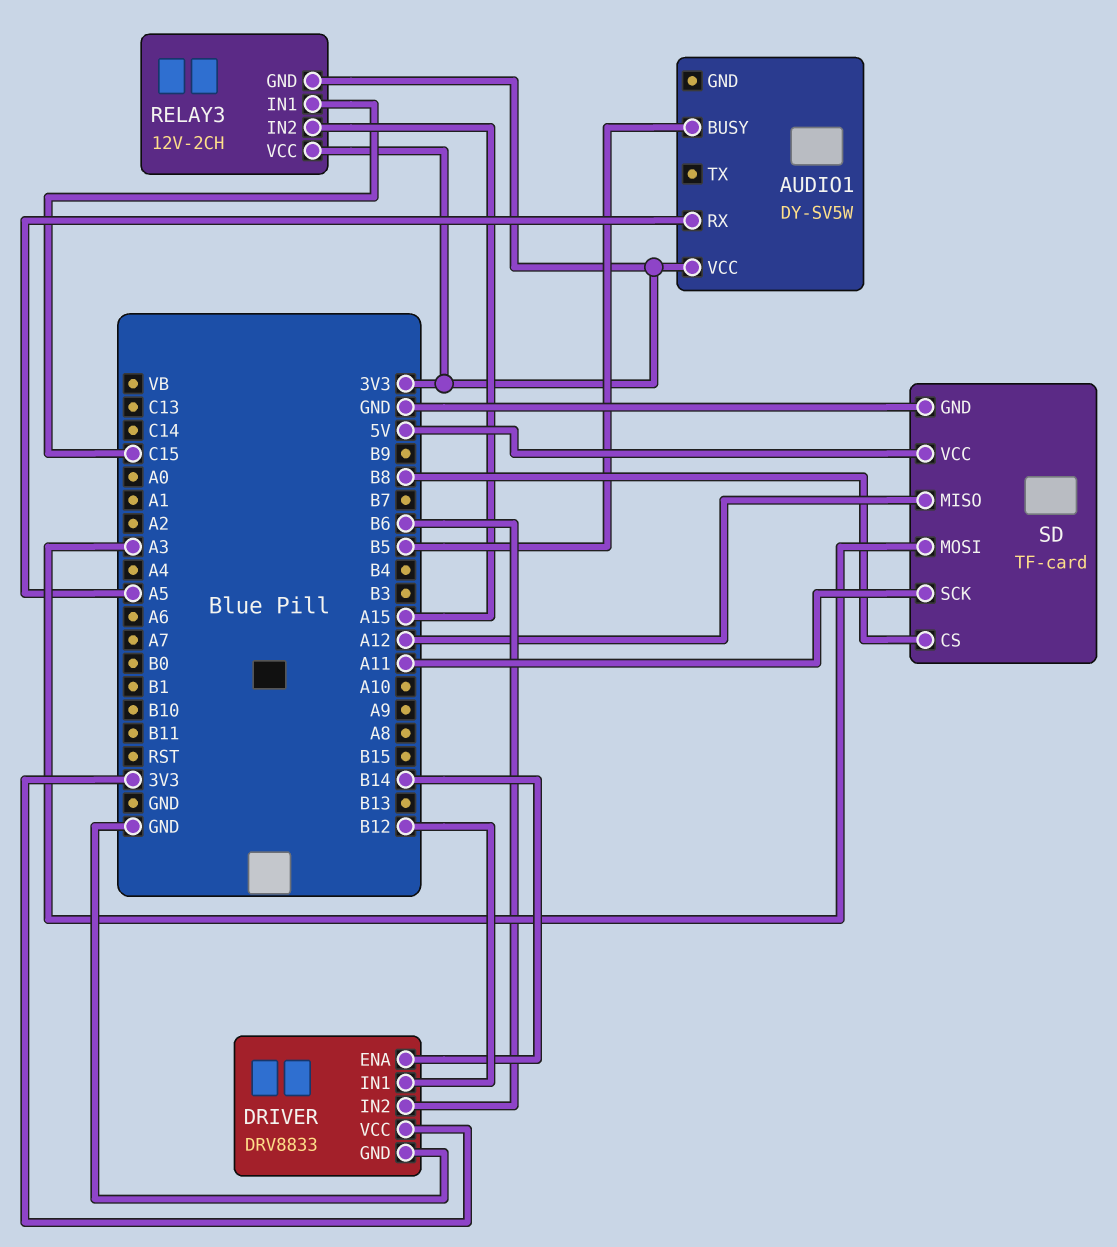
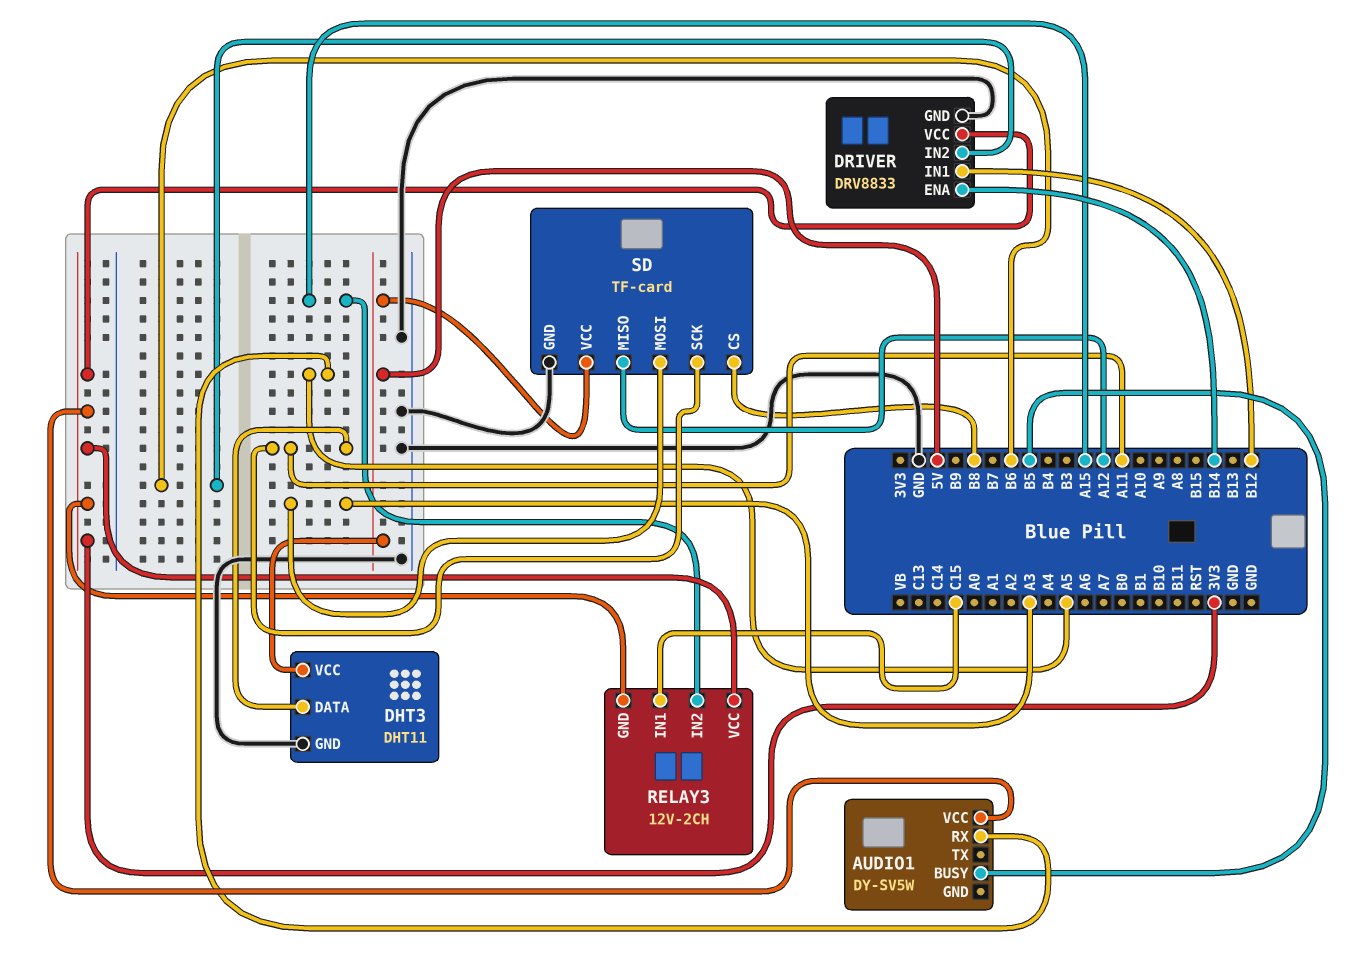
DHT3: none -> DHT11
DHT3 pin DATA: none -> A11
DHT3 pin GND: none -> GND
DHT3 pin VCC: none -> 5V

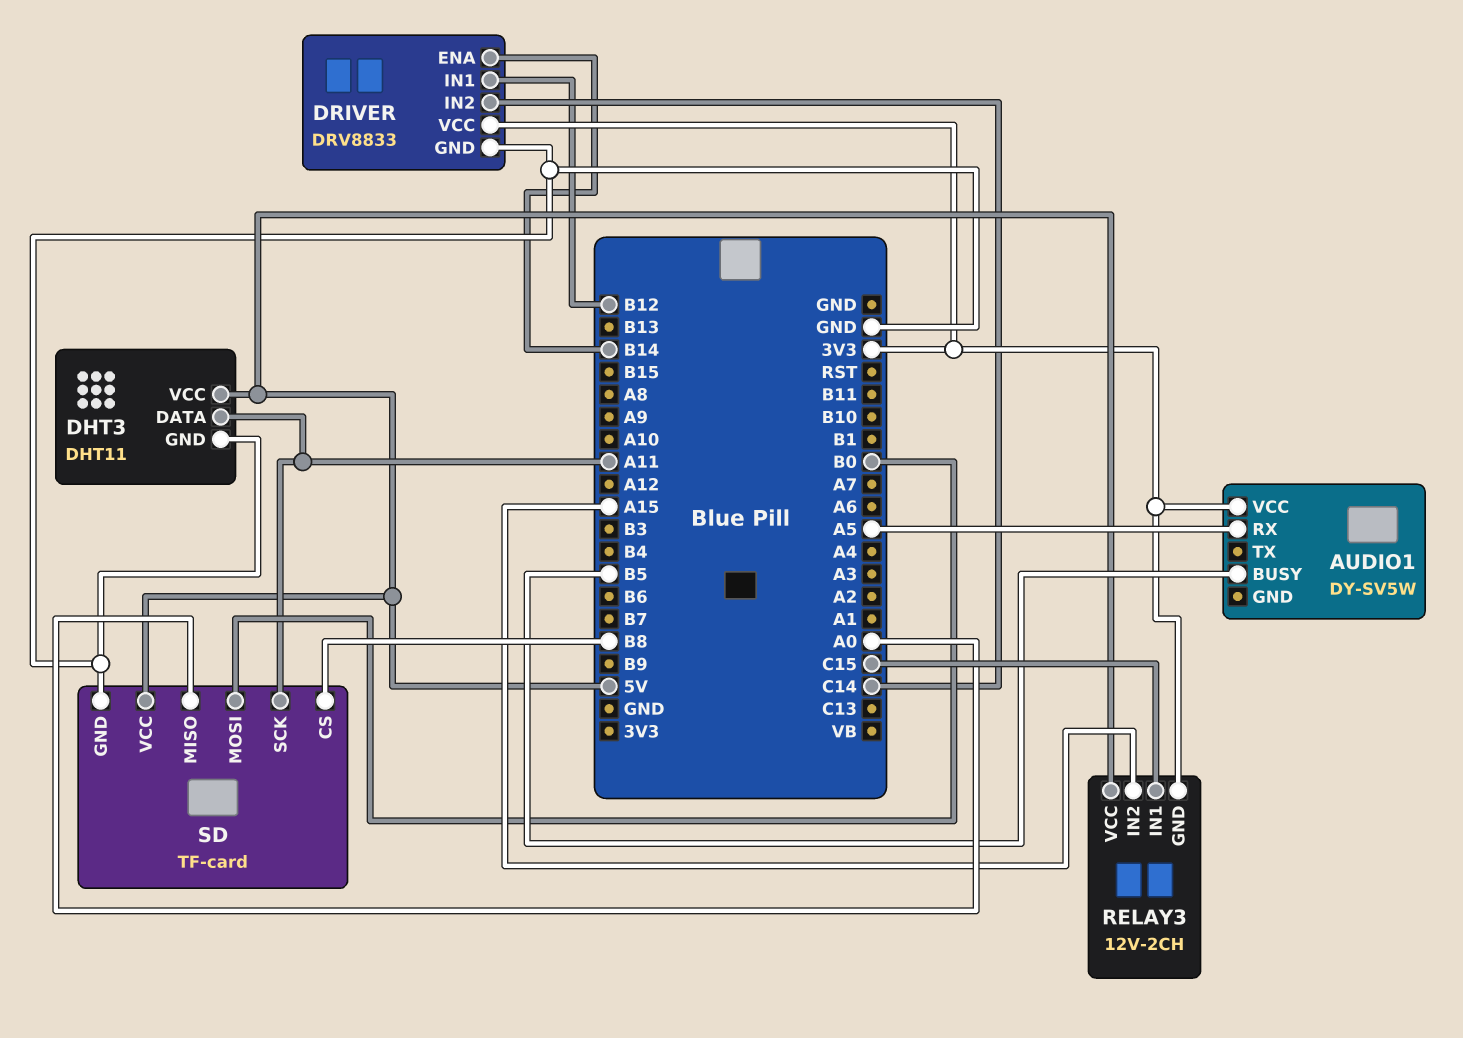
DRIVER pin IN2: B6 -> C14
RELAY3 pin VCC: 3V3 -> 5V
SD pin MISO: A12 -> A0
SD pin MOSI: A3 -> B0

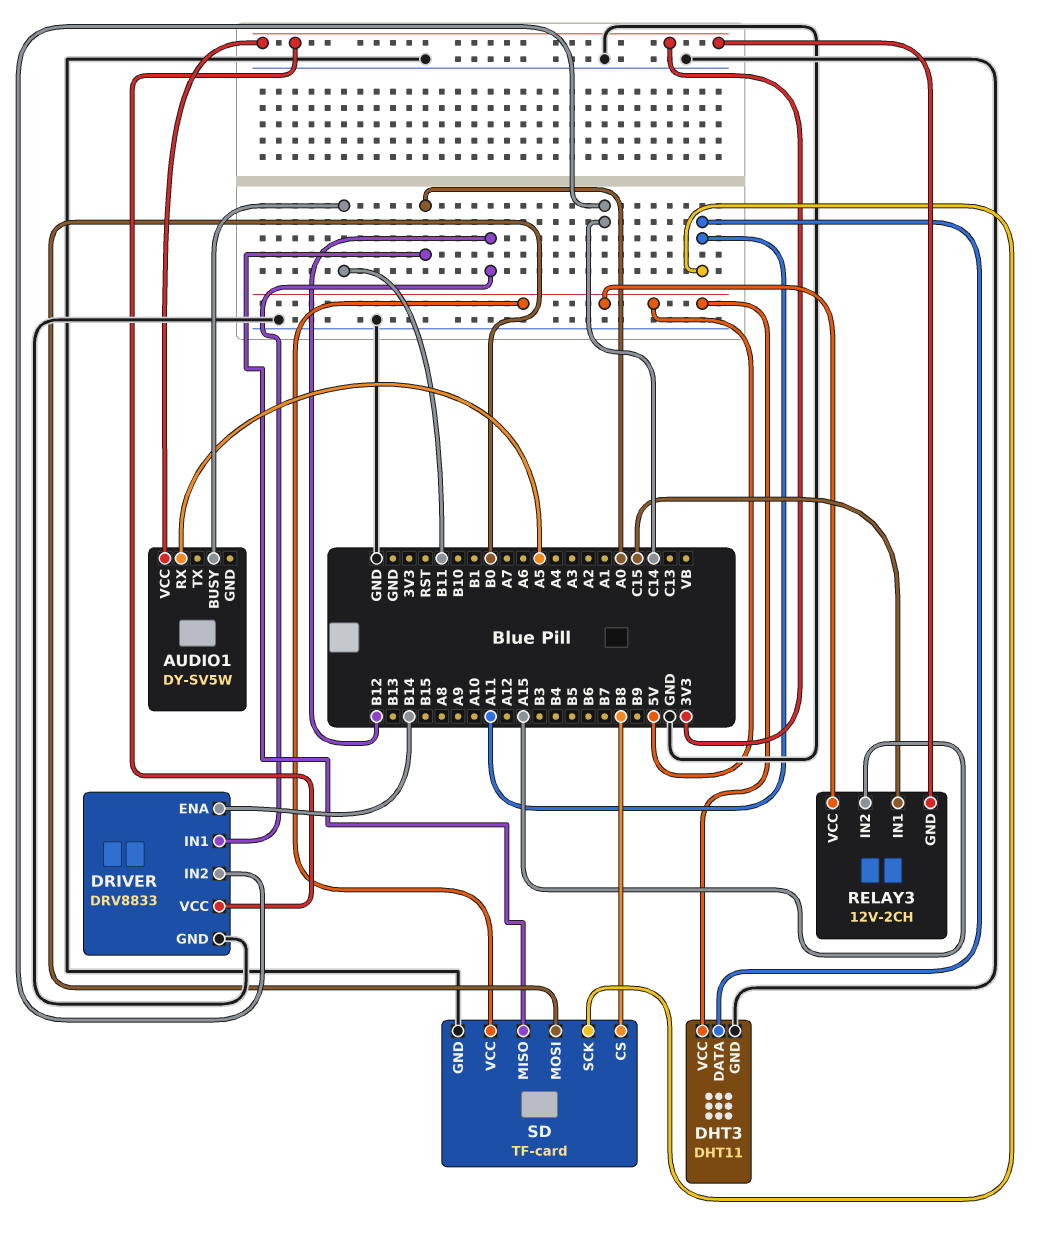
AUDIO1 pin BUSY: B5 -> B11

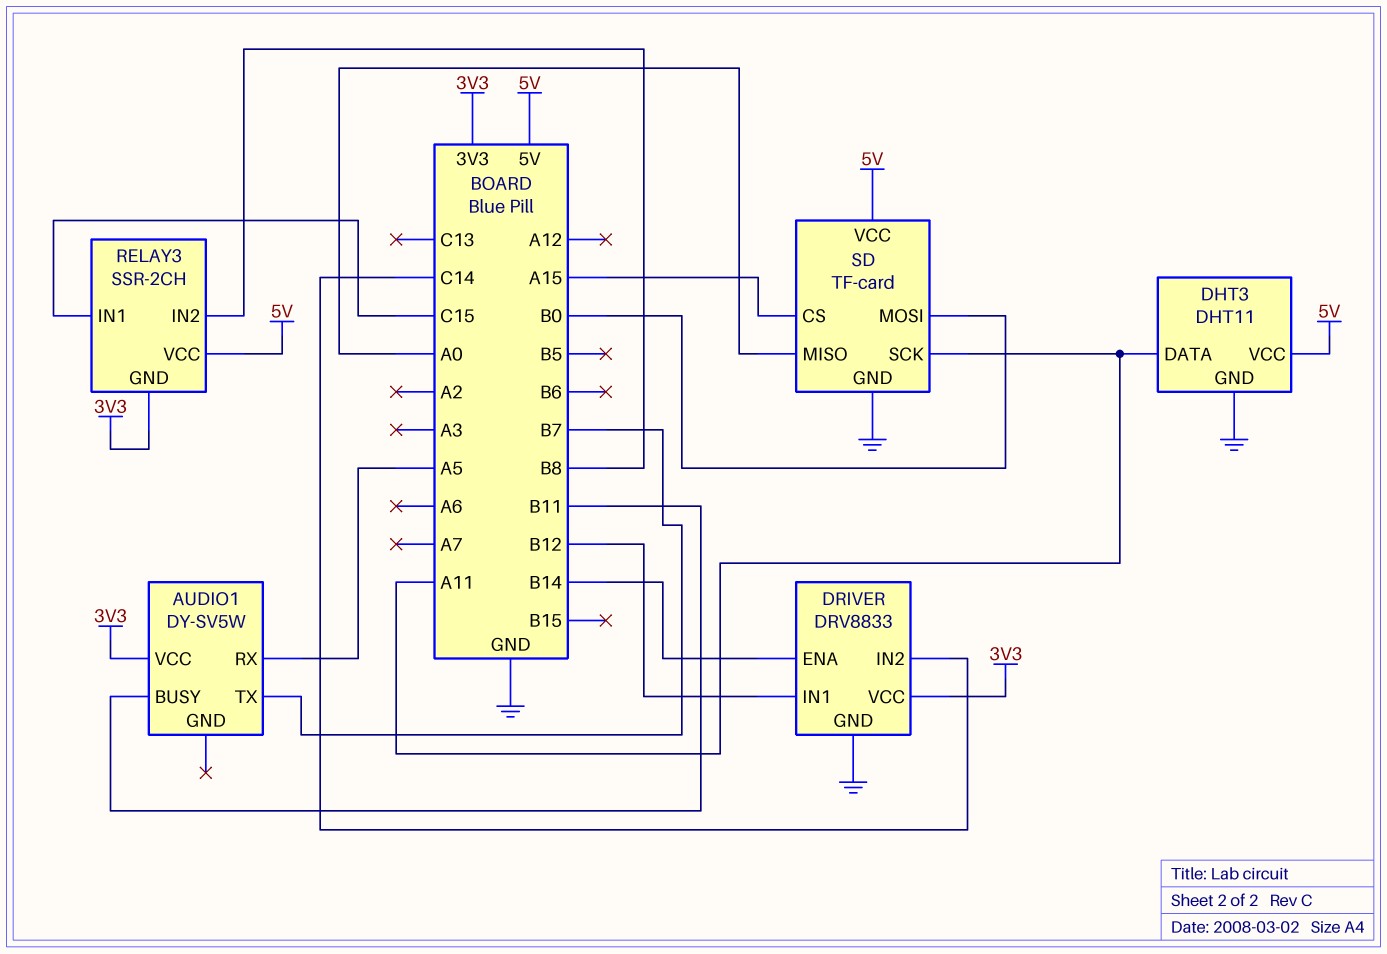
AUDIO1 pin TX: none -> B7
RELAY3: 12V-2CH -> SSR-2CH
RELAY3 pin IN2: A15 -> B8
SD pin CS: B8 -> A15

